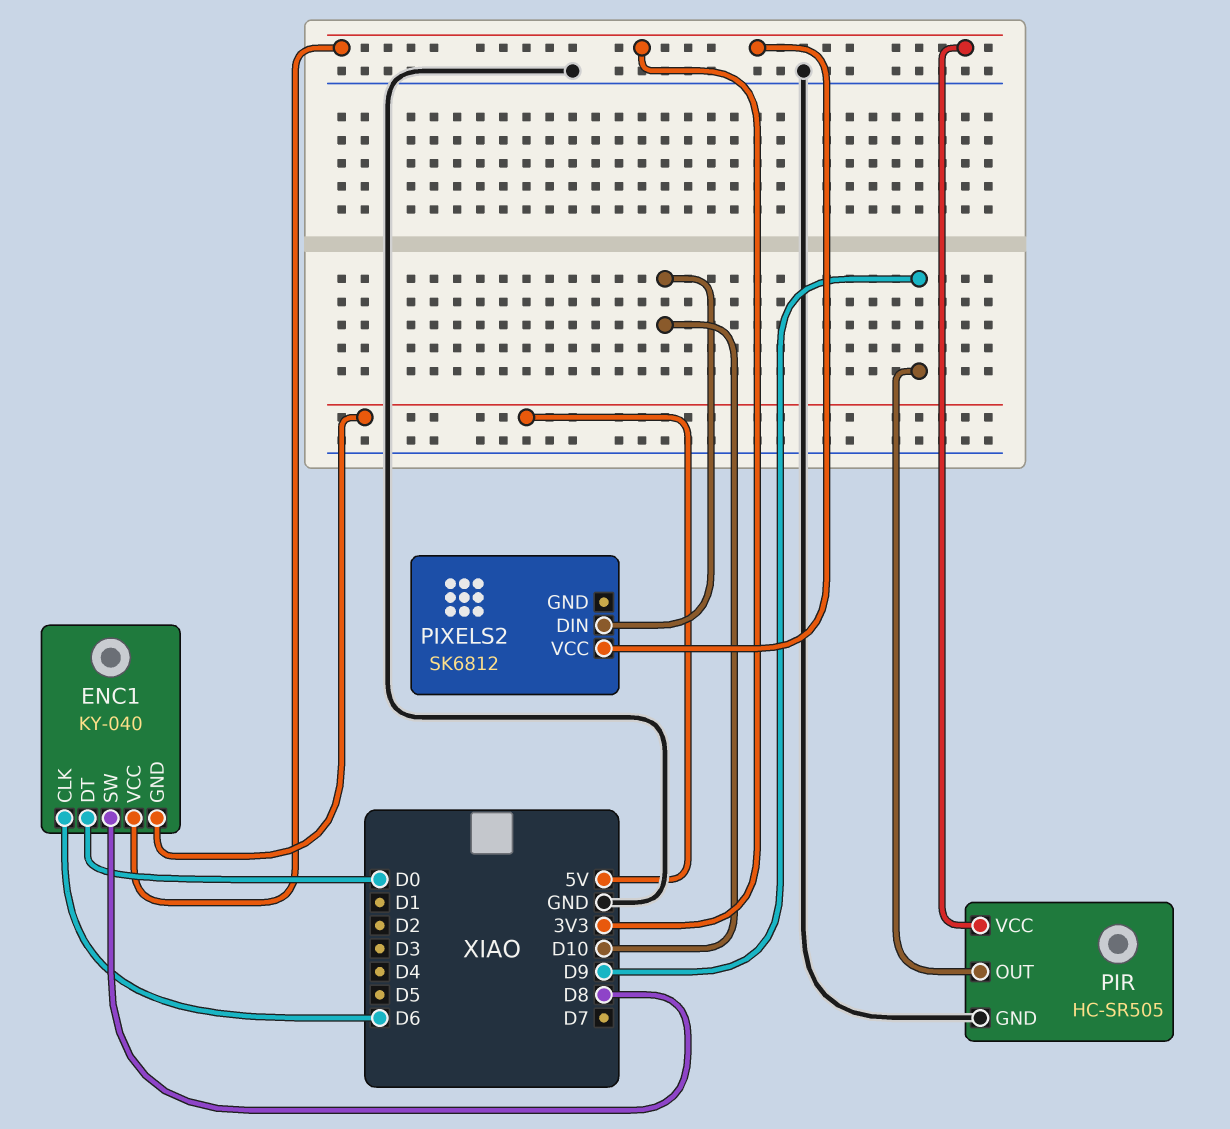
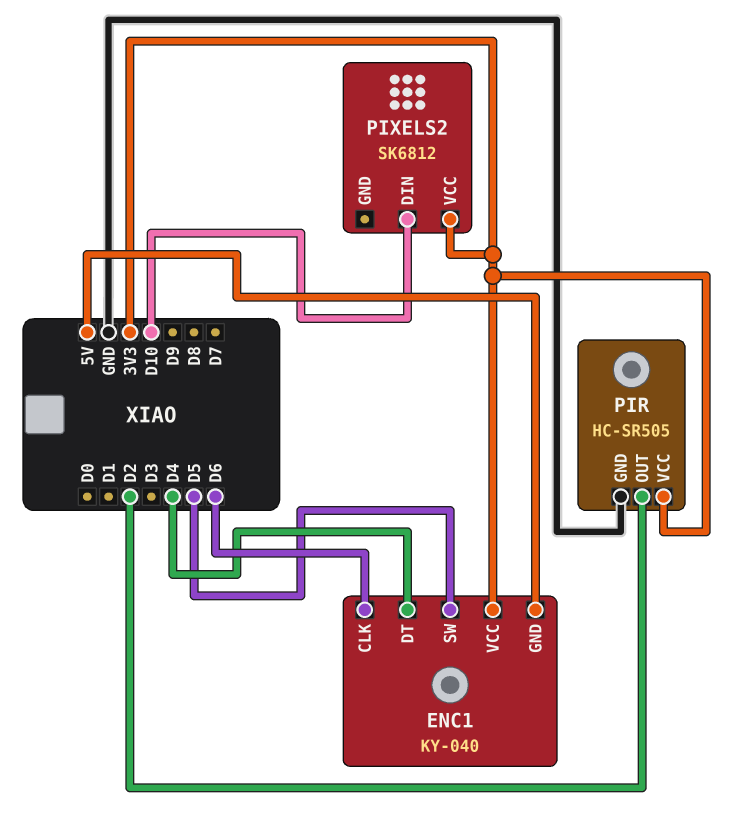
ENC1 pin DT: D0 -> D4
ENC1 pin SW: D8 -> D5
PIR pin OUT: D9 -> D2

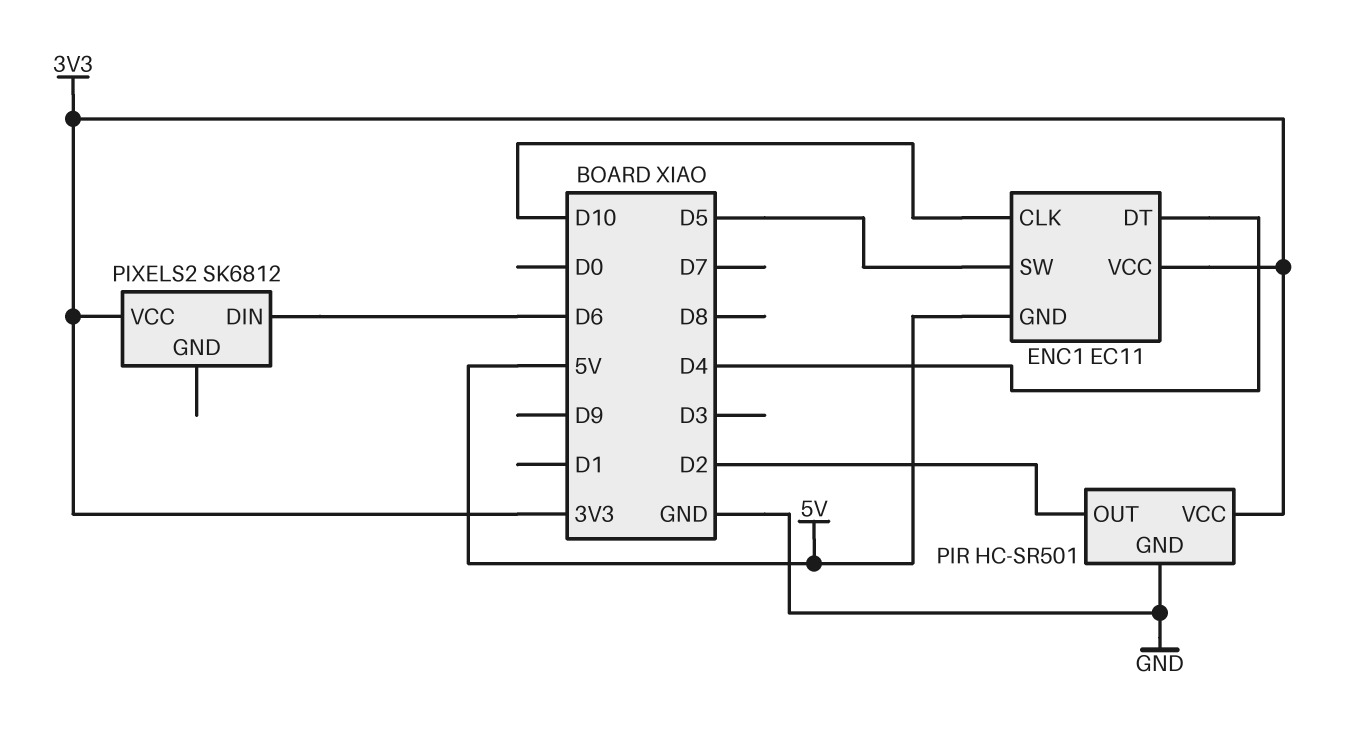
ENC1: KY-040 -> EC11
ENC1 pin CLK: D6 -> D10
PIR: HC-SR505 -> HC-SR501
PIXELS2 pin DIN: D10 -> D6

